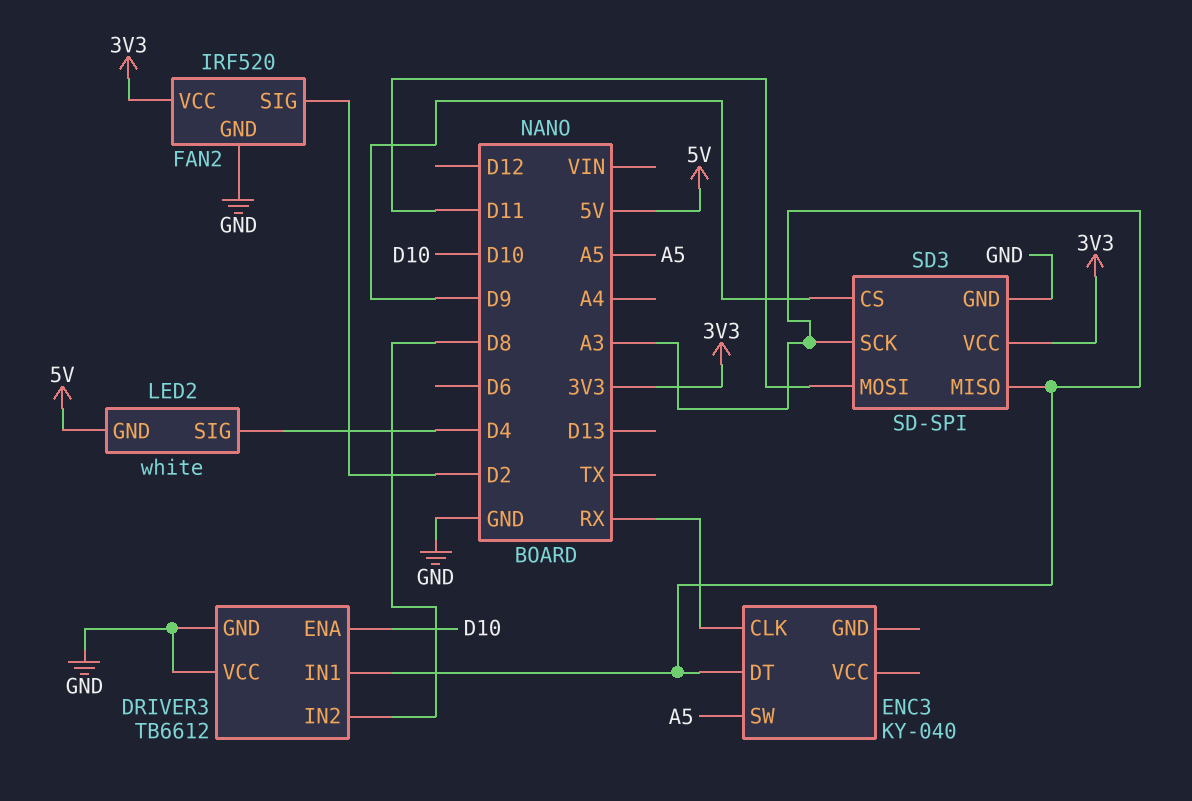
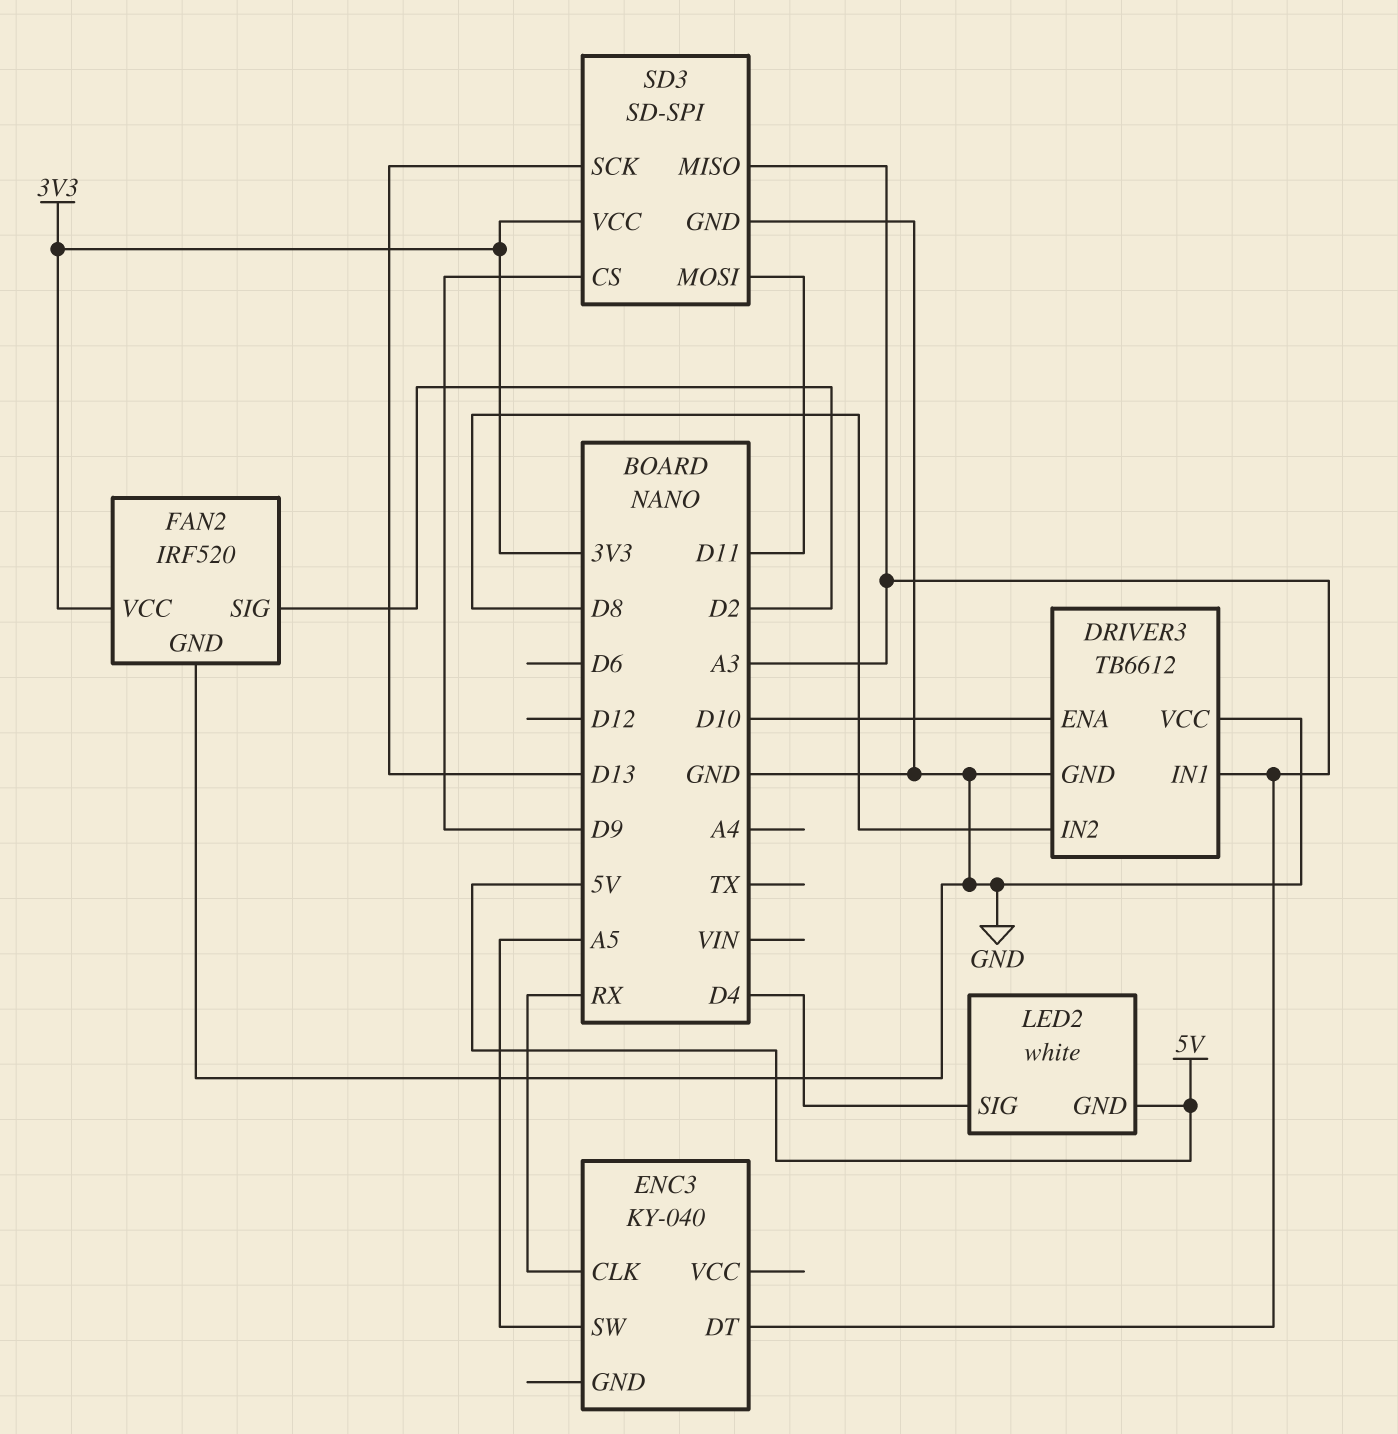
SD3 pin SCK: A3 -> D13

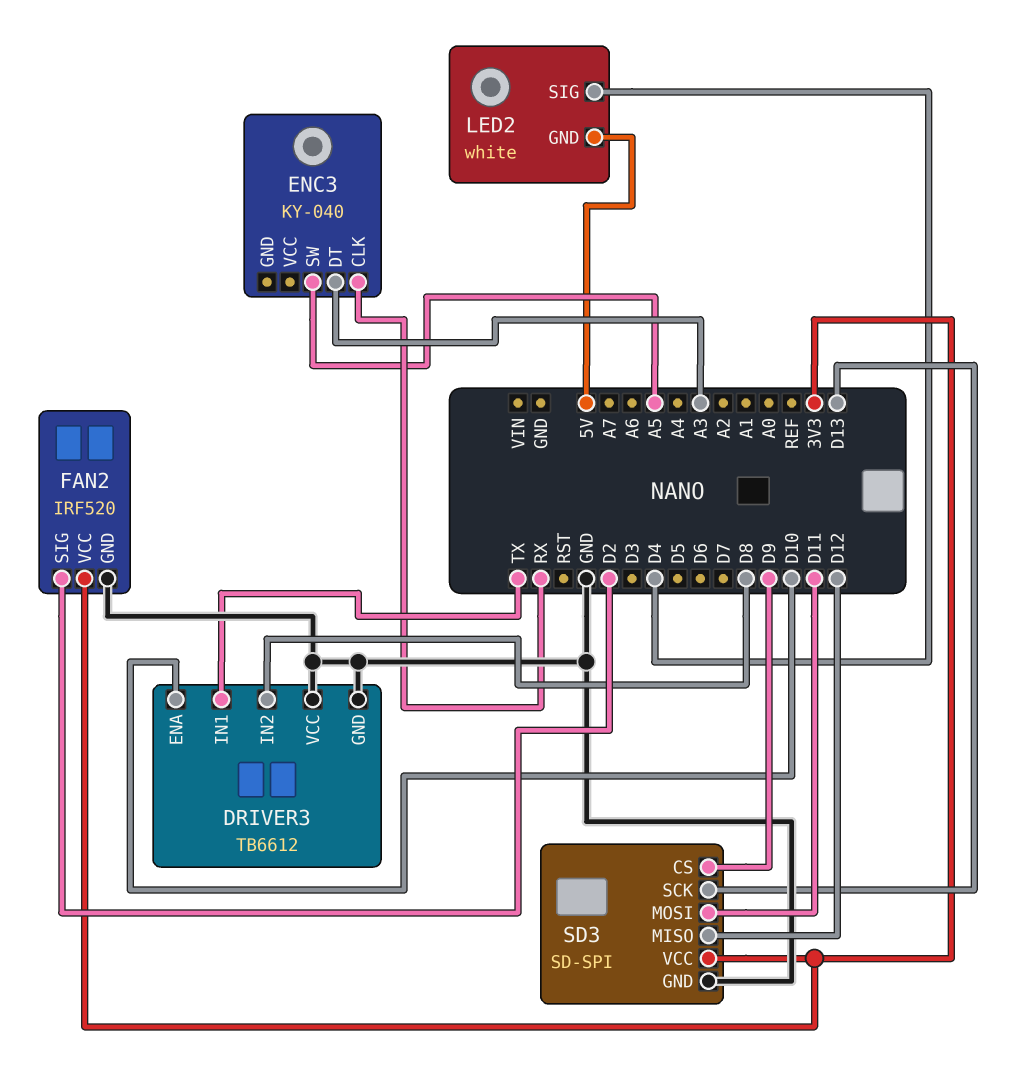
DRIVER3 pin IN1: A3 -> TX
SD3 pin MISO: A3 -> D12

